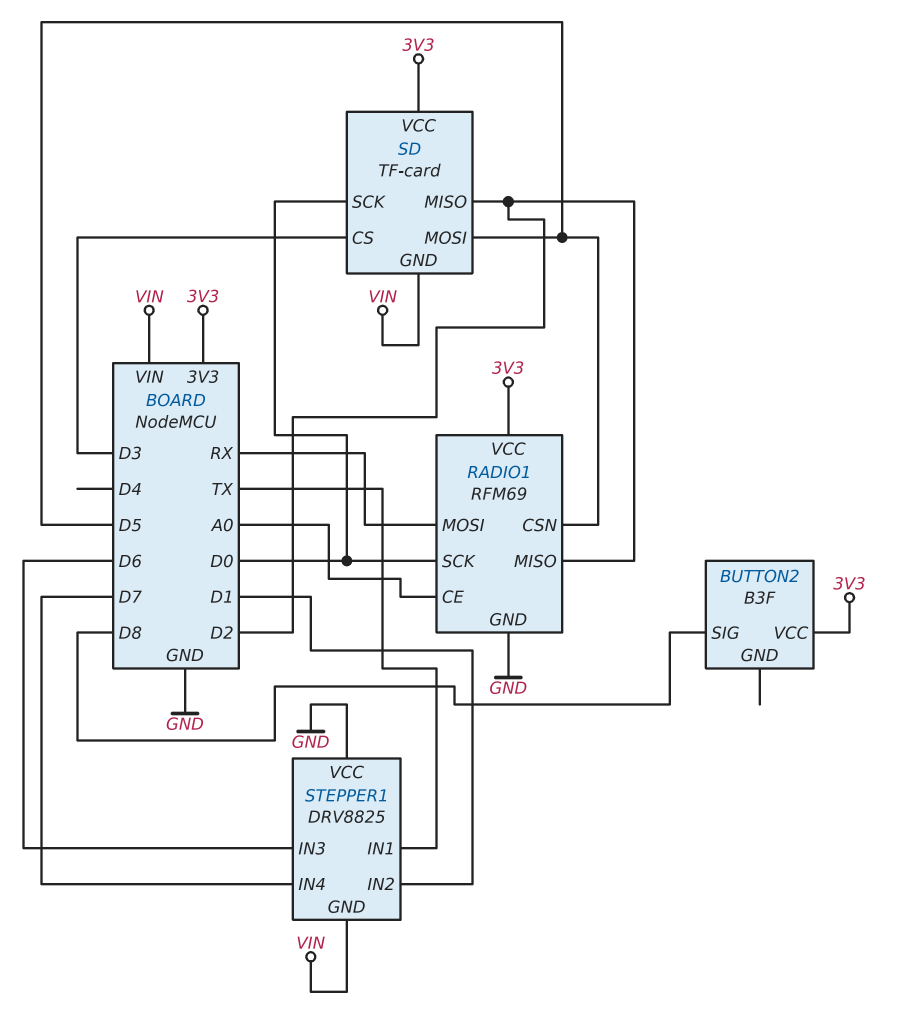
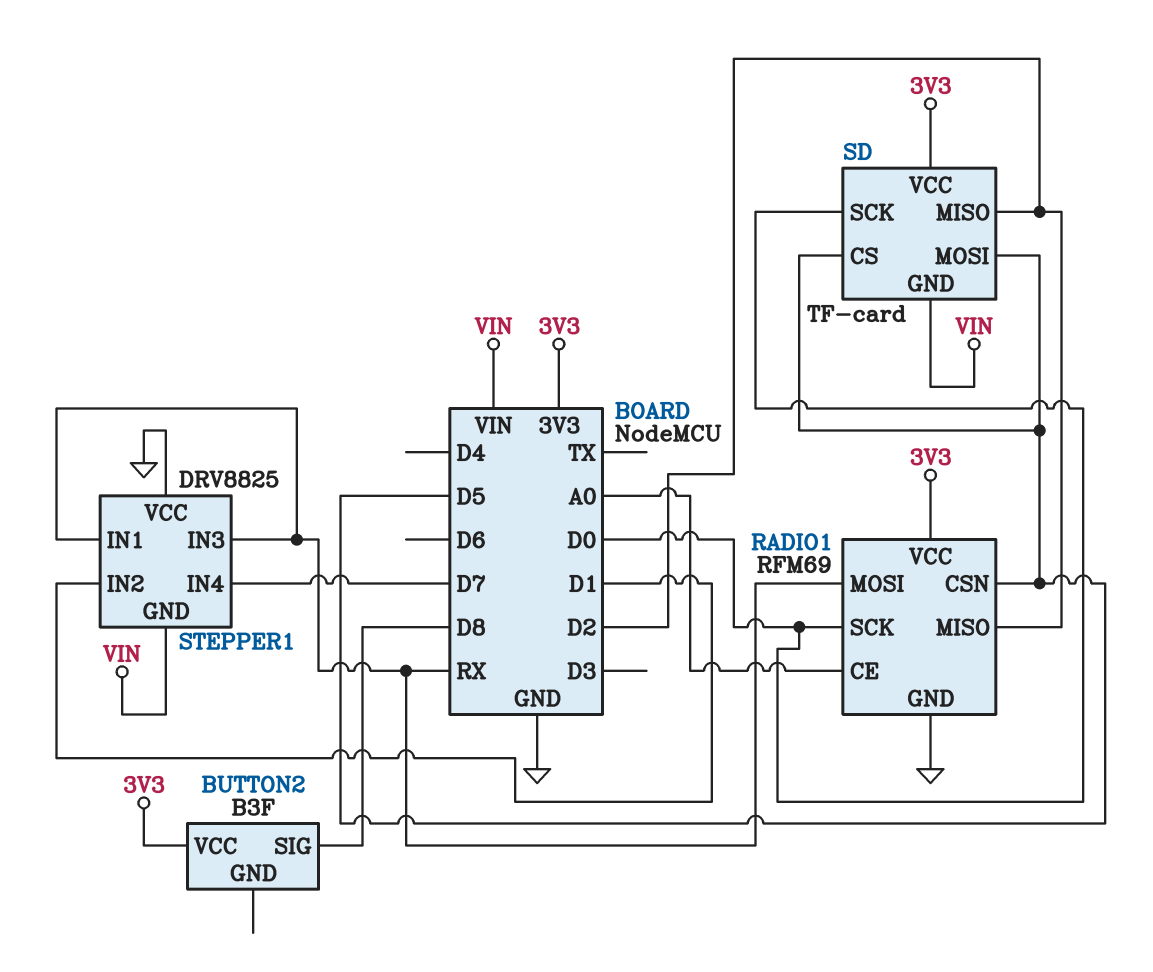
SD pin CS: D3 -> D5
STEPPER1 pin IN1: TX -> RX
STEPPER1 pin IN3: D6 -> RX

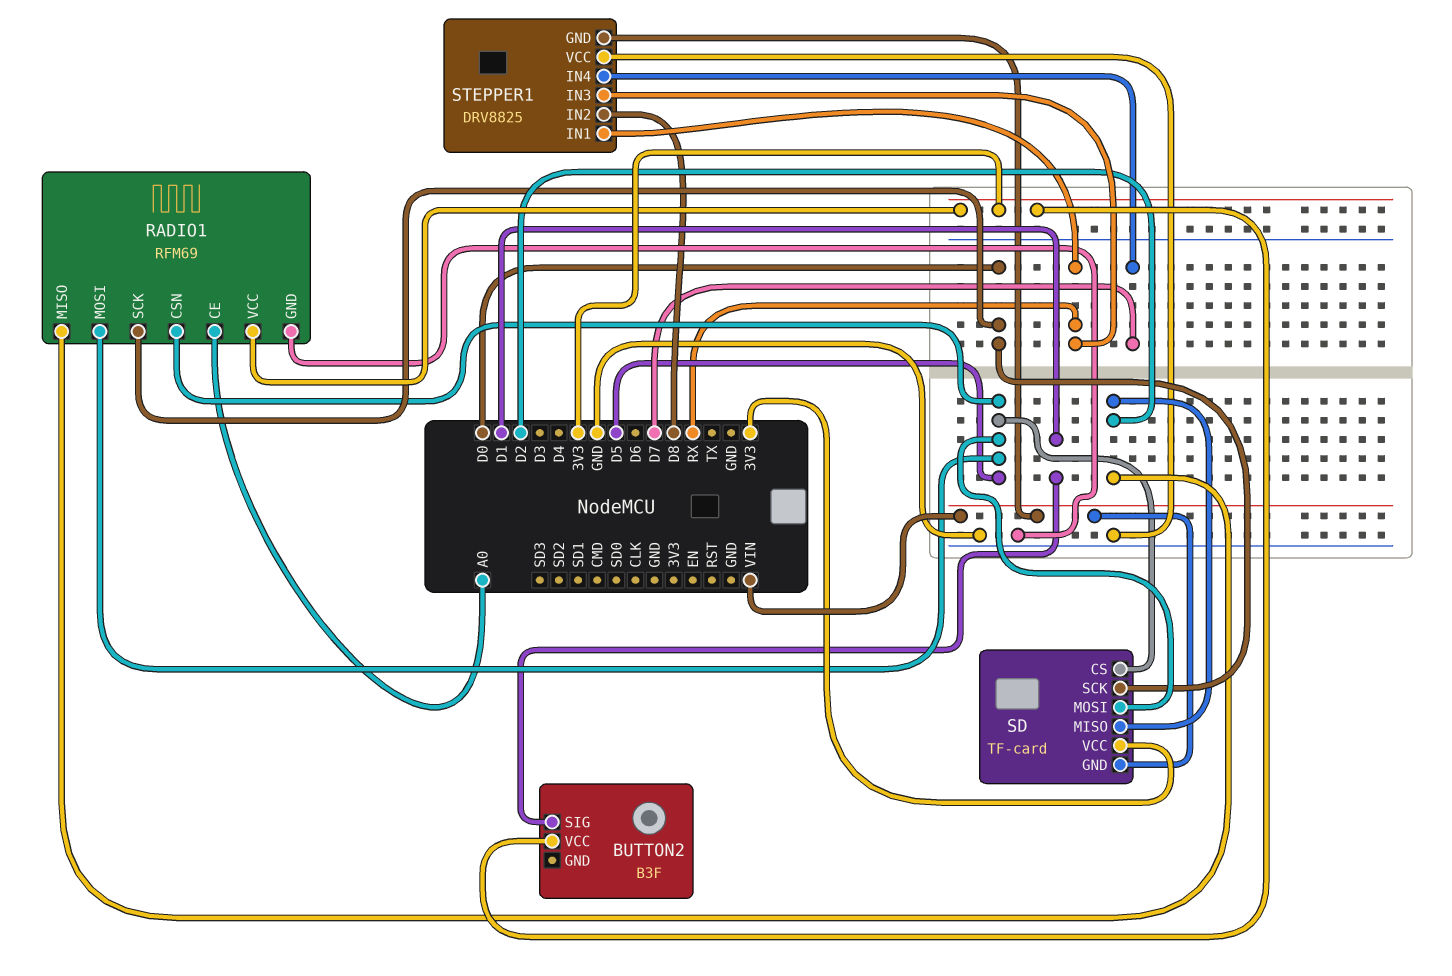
BUTTON2 pin SIG: D8 -> D1
RADIO1 pin MOSI: RX -> D5
STEPPER1 pin IN2: D1 -> D8

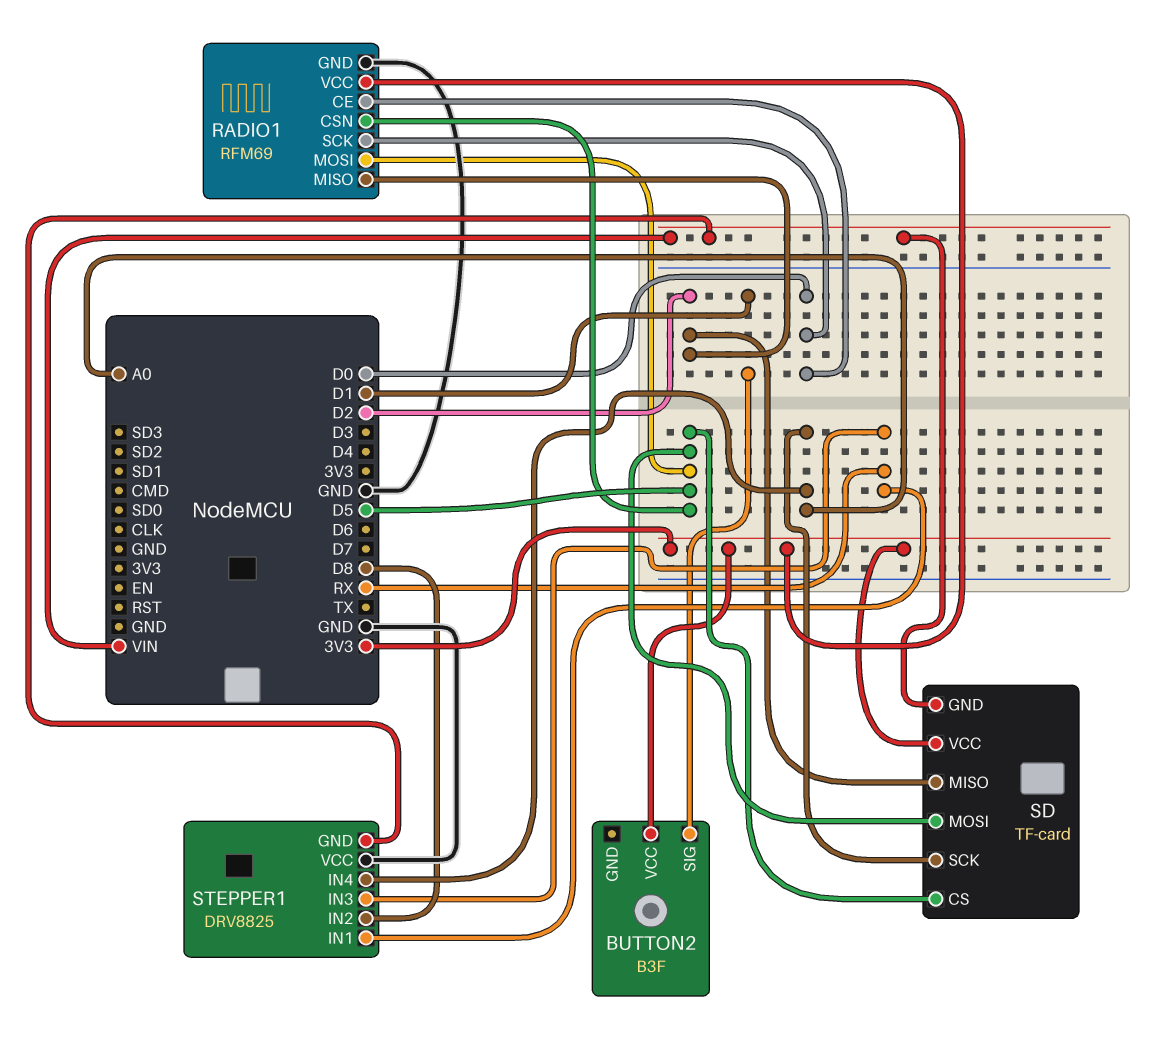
RADIO1 pin CE: A0 -> D0
SD pin SCK: D0 -> A0
STEPPER1 pin IN4: D7 -> A0

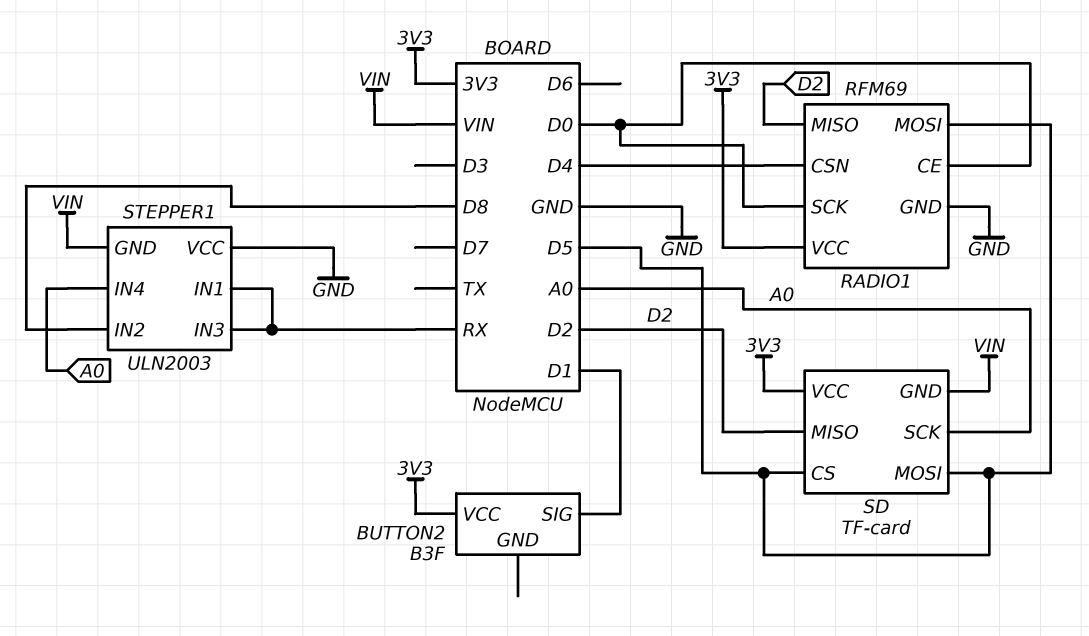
RADIO1 pin CSN: D5 -> D4
STEPPER1: DRV8825 -> ULN2003

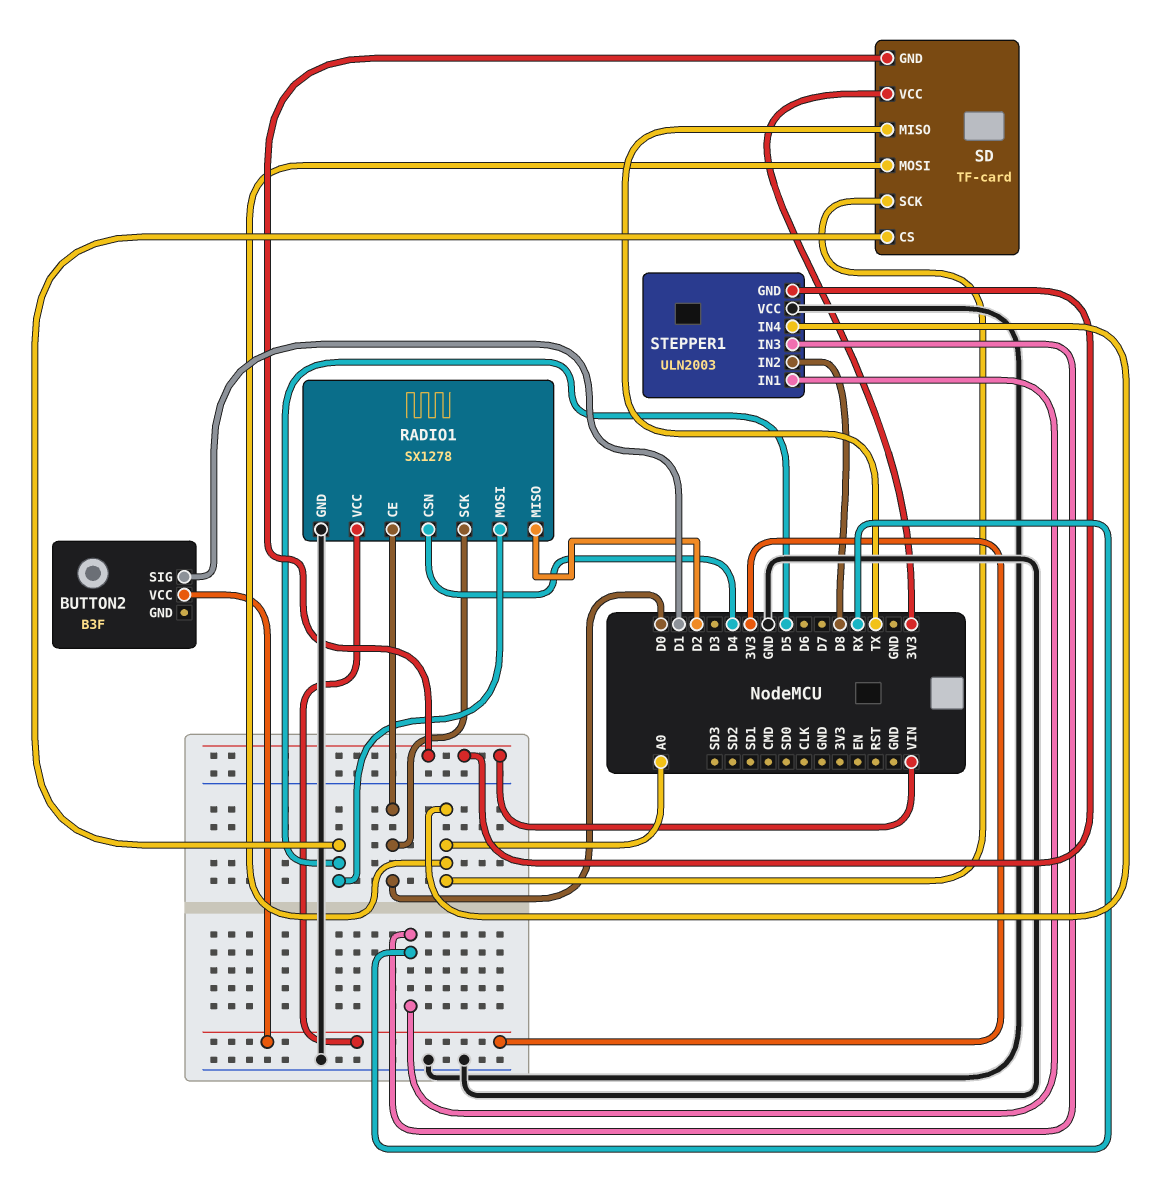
RADIO1: RFM69 -> SX1278
SD pin MISO: D2 -> TX
SD pin MOSI: D5 -> A0

